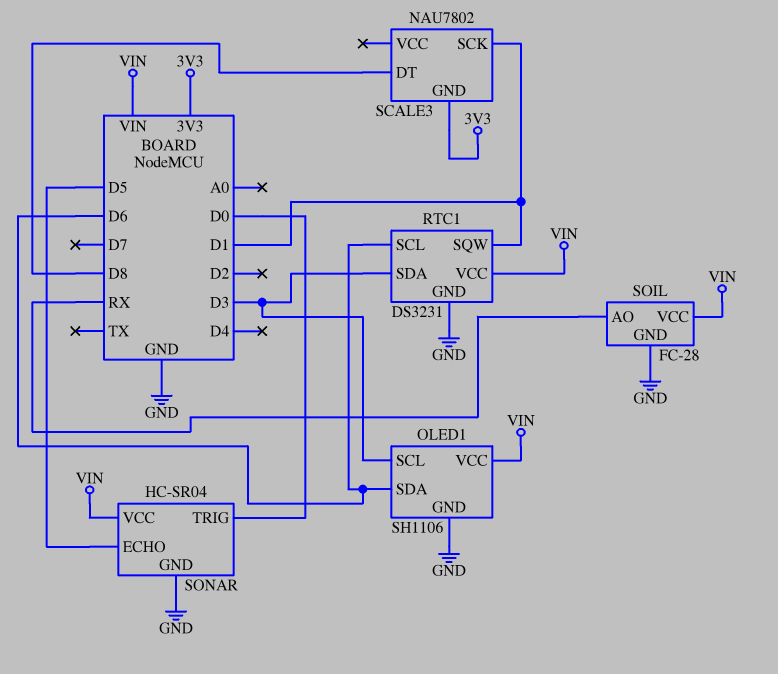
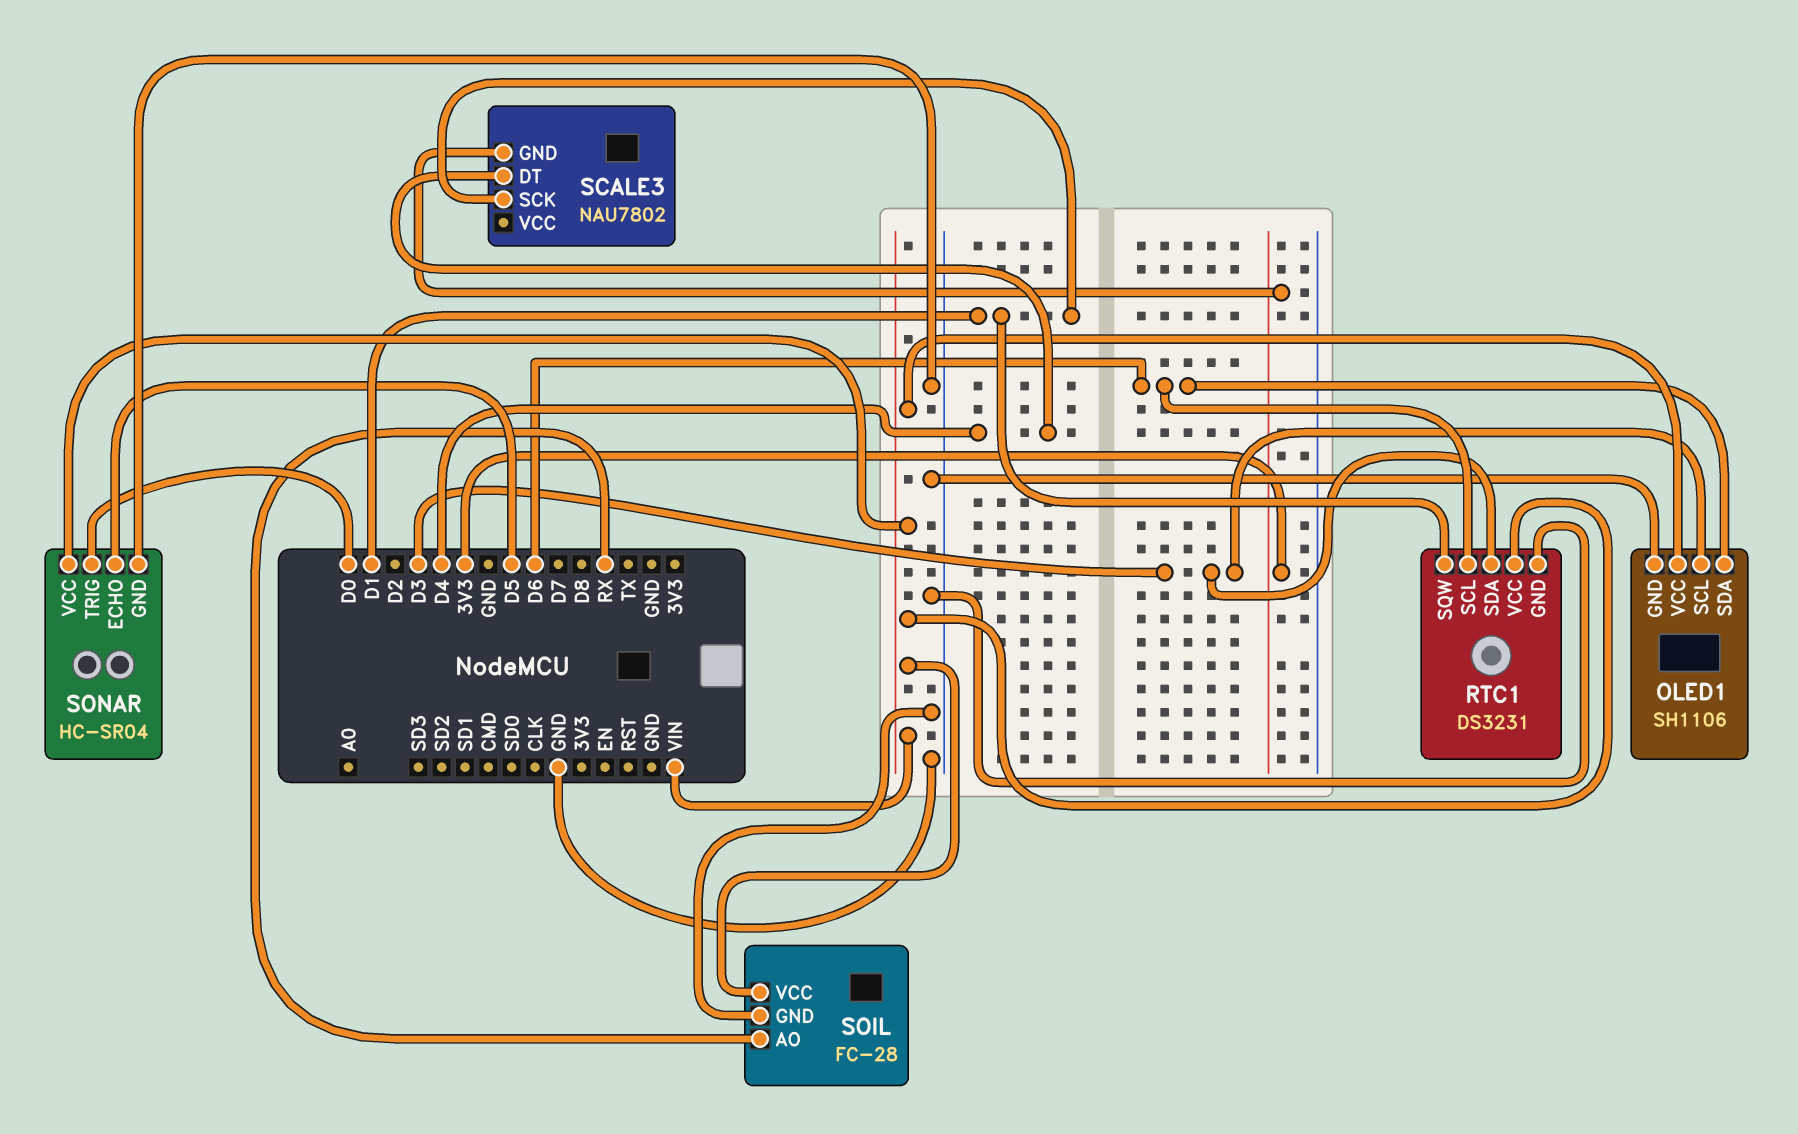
SCALE3 pin DT: D8 -> D4

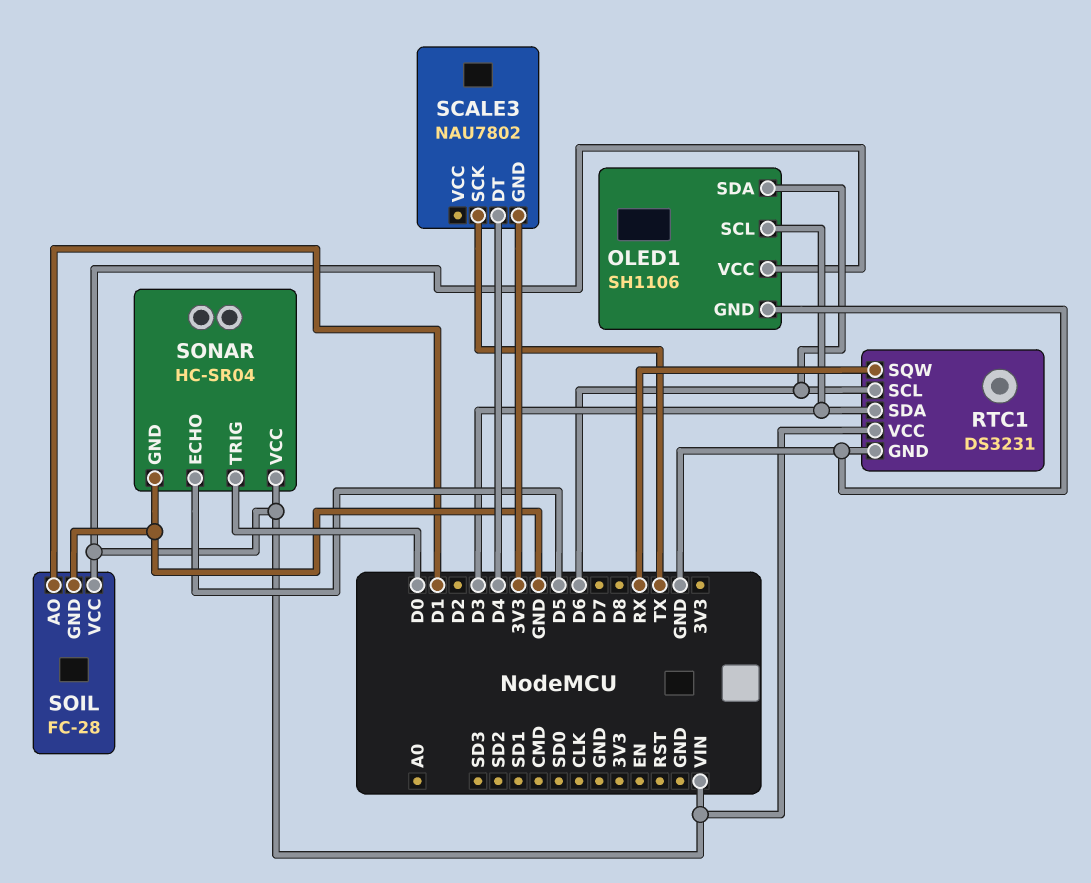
RTC1 pin SQW: D1 -> RX
SCALE3 pin SCK: D1 -> TX
SOIL pin AO: RX -> D1

